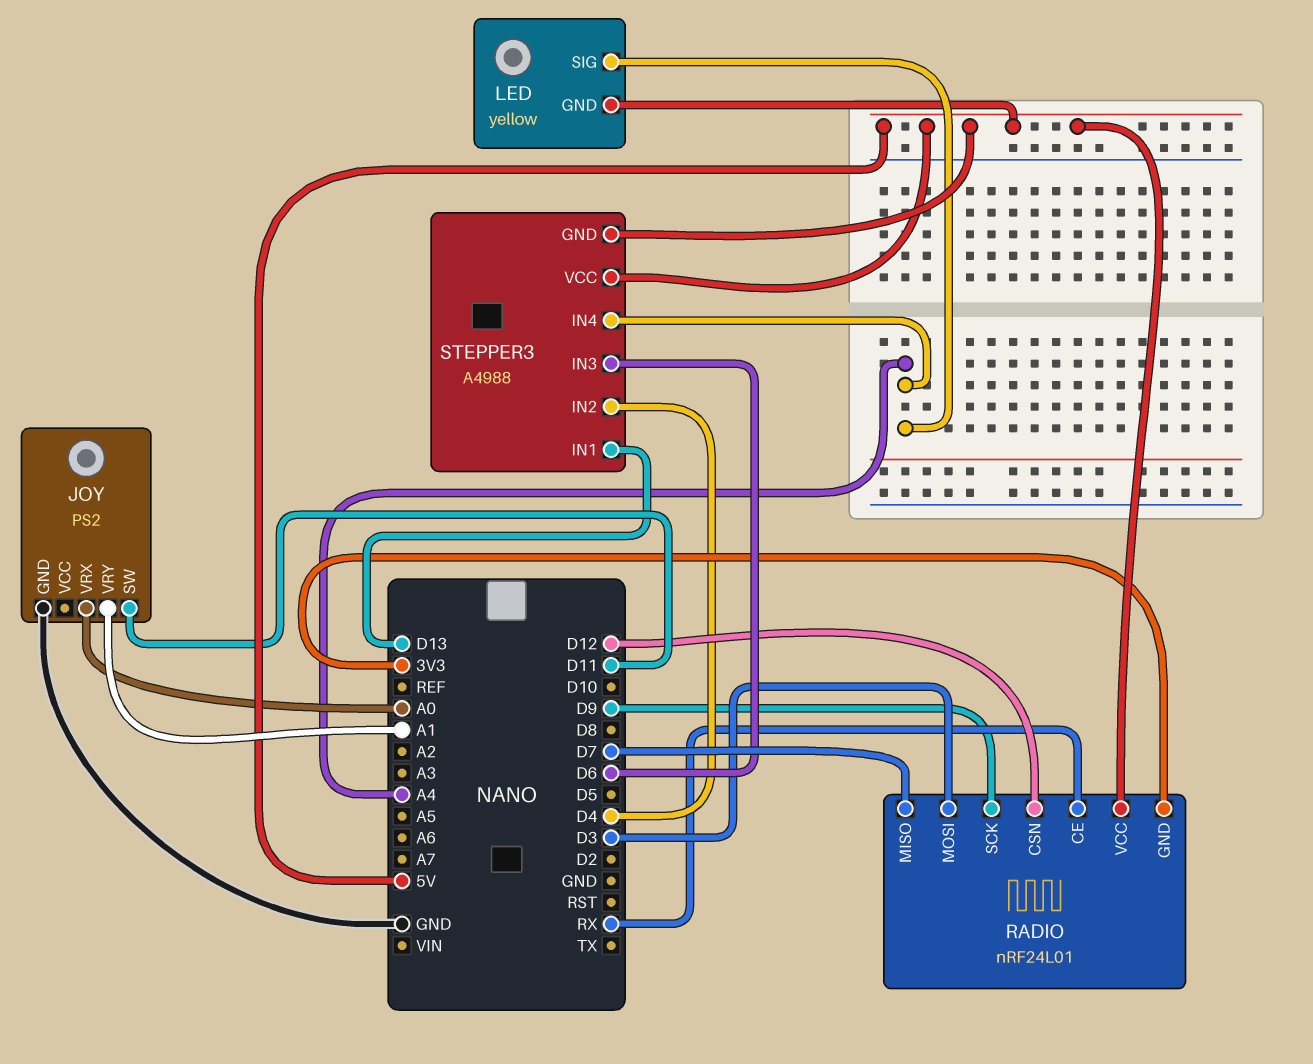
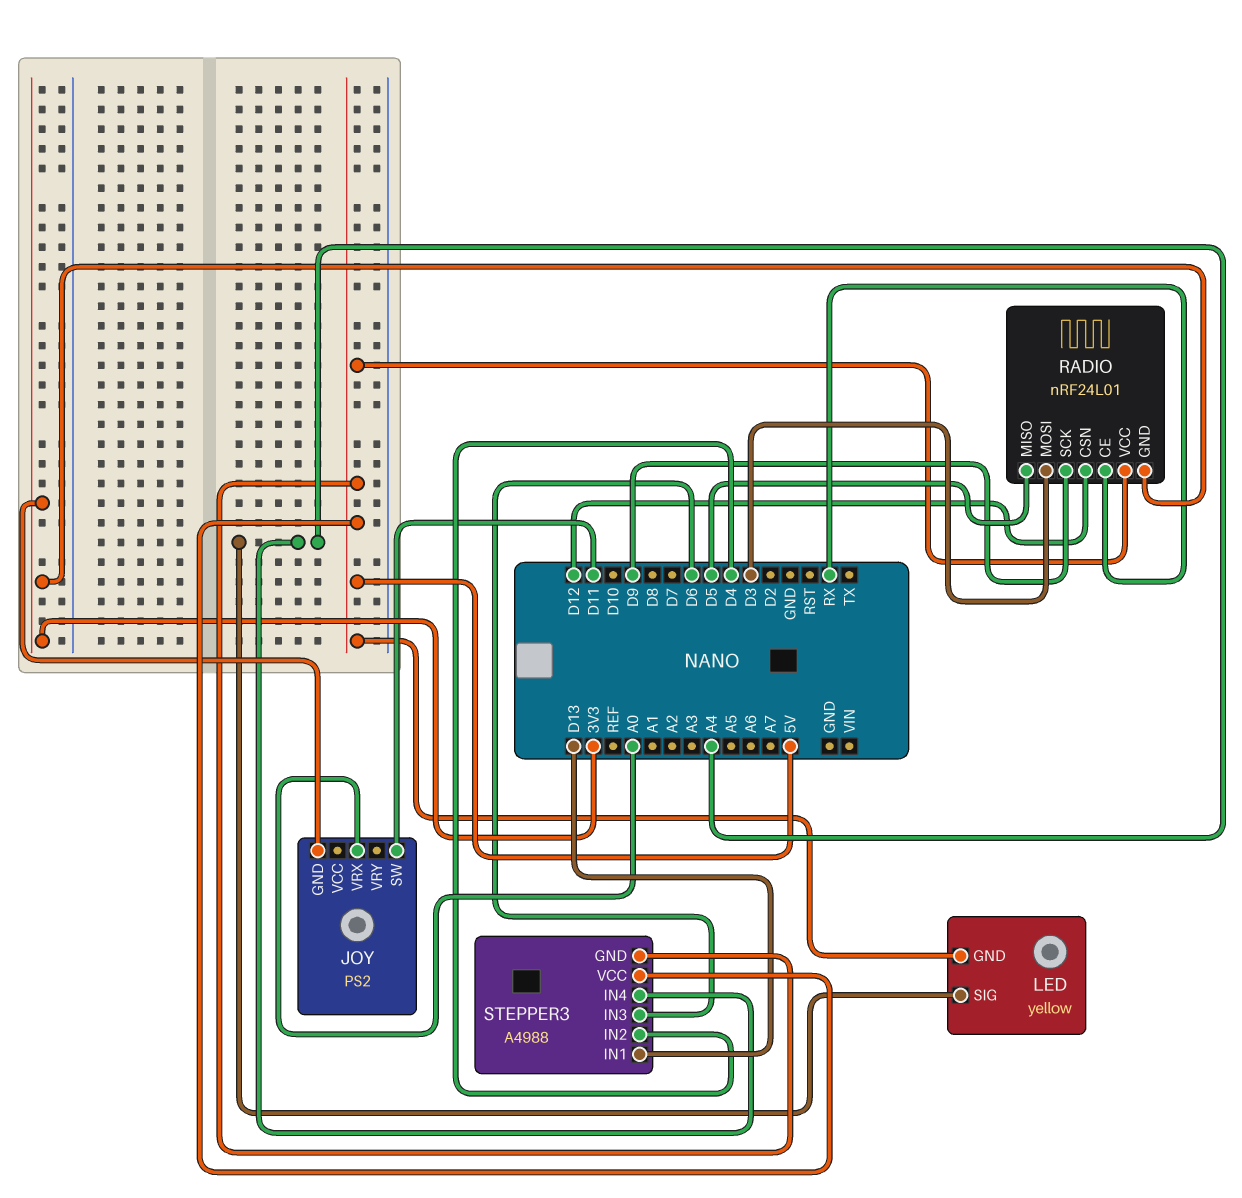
JOY pin GND: GND -> 3V3
JOY pin VRY: A1 -> none
RADIO pin MISO: D7 -> D5

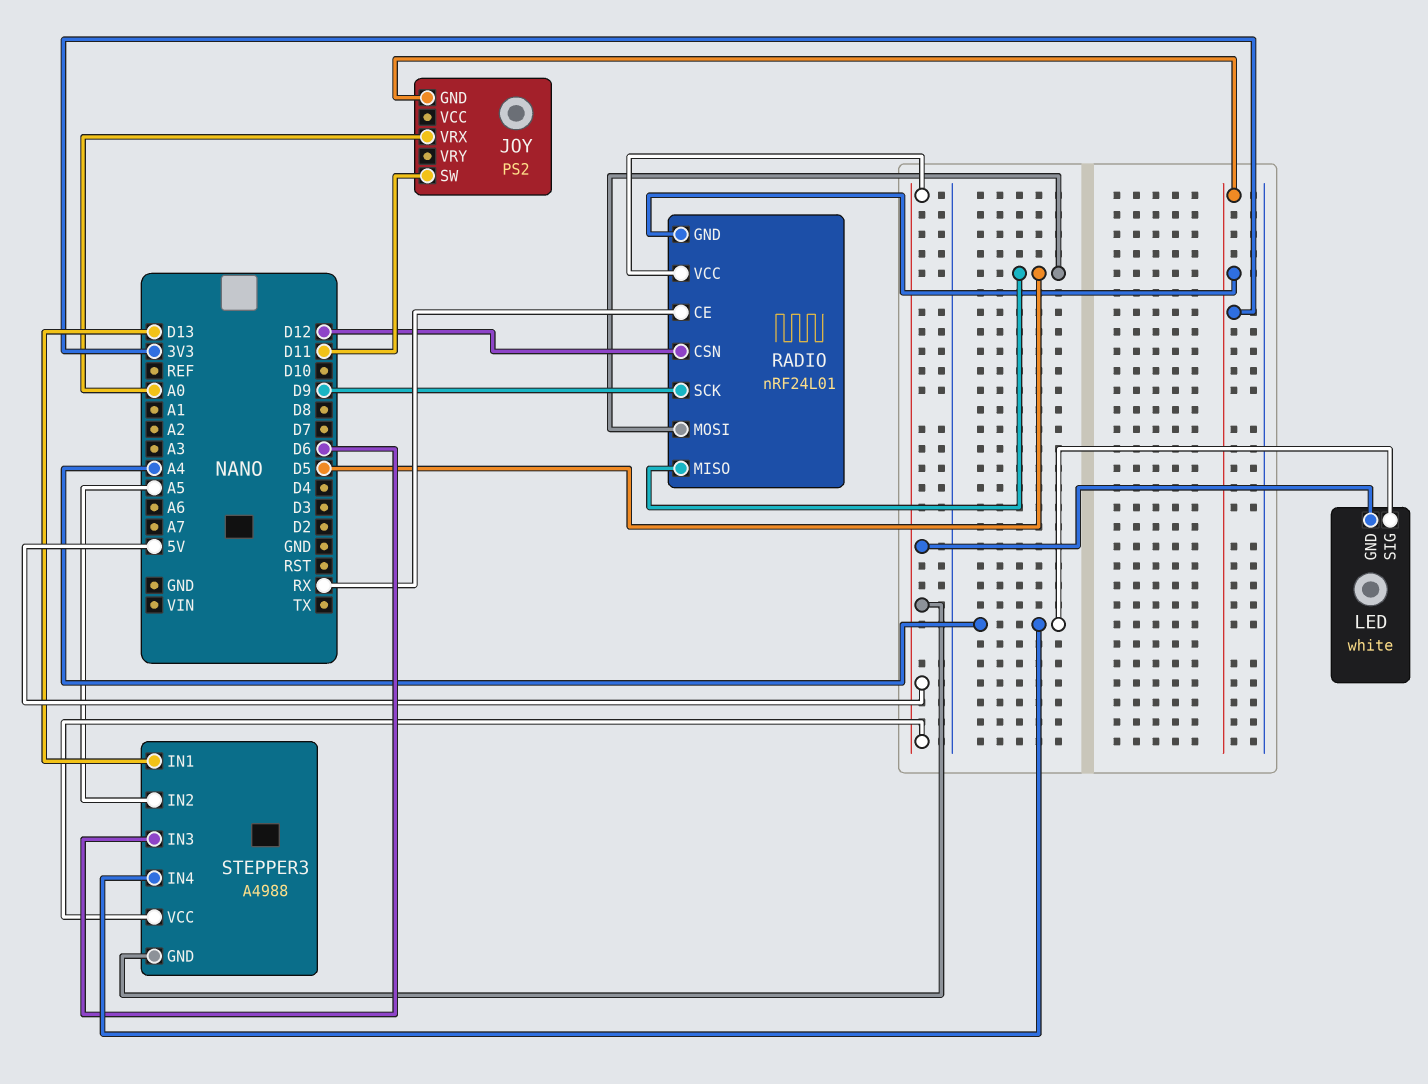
LED: yellow -> white
RADIO pin MOSI: D3 -> D5
STEPPER3 pin IN2: D4 -> A5

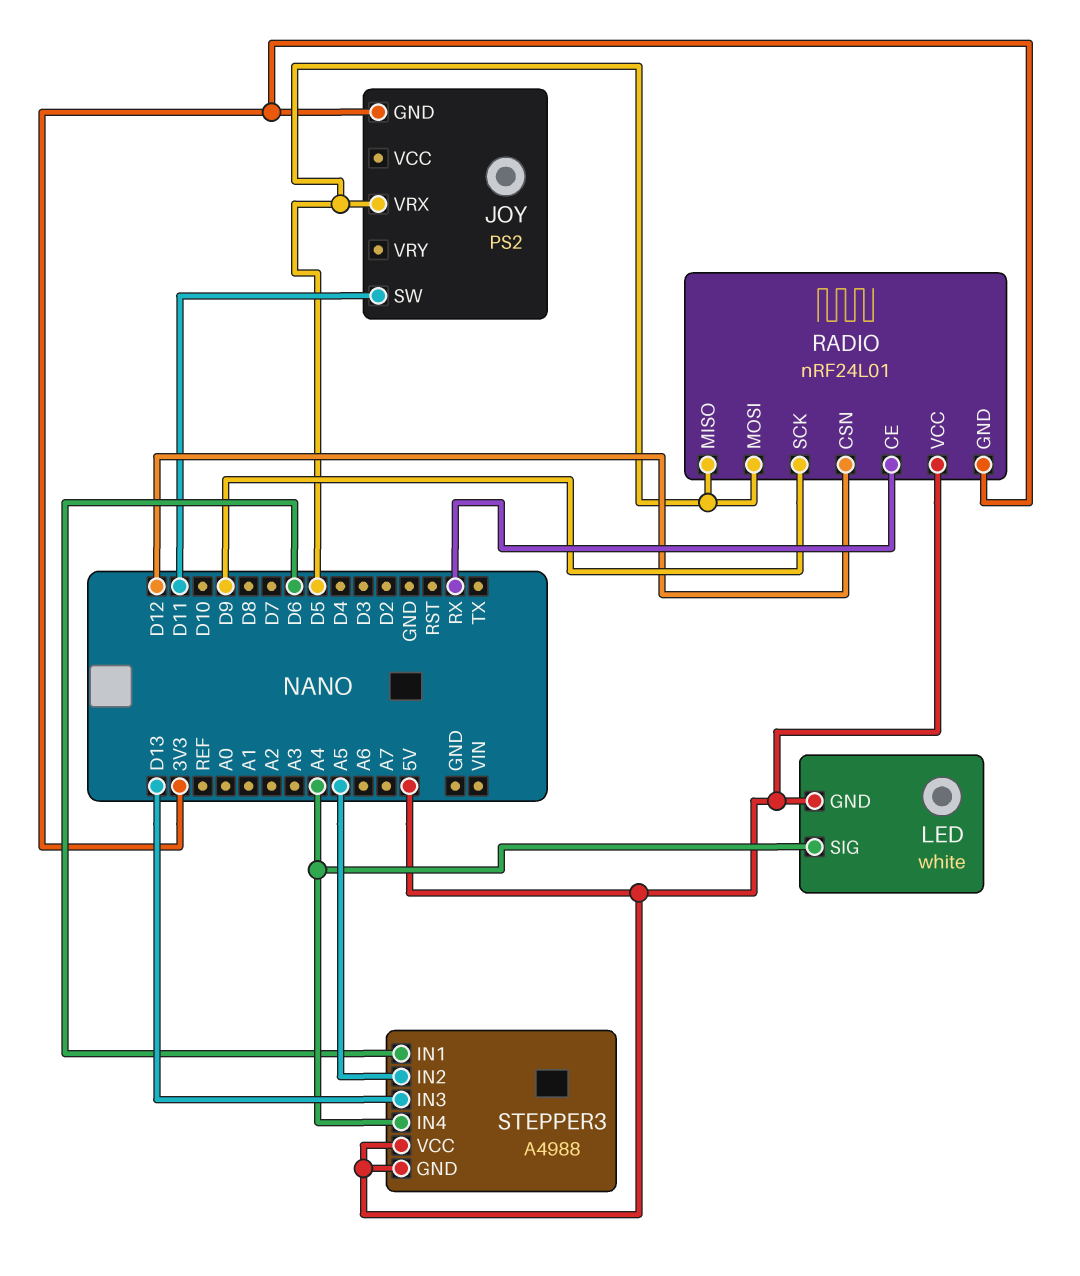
JOY pin VRX: A0 -> D5
STEPPER3 pin IN1: D13 -> D6
STEPPER3 pin IN3: D6 -> D13

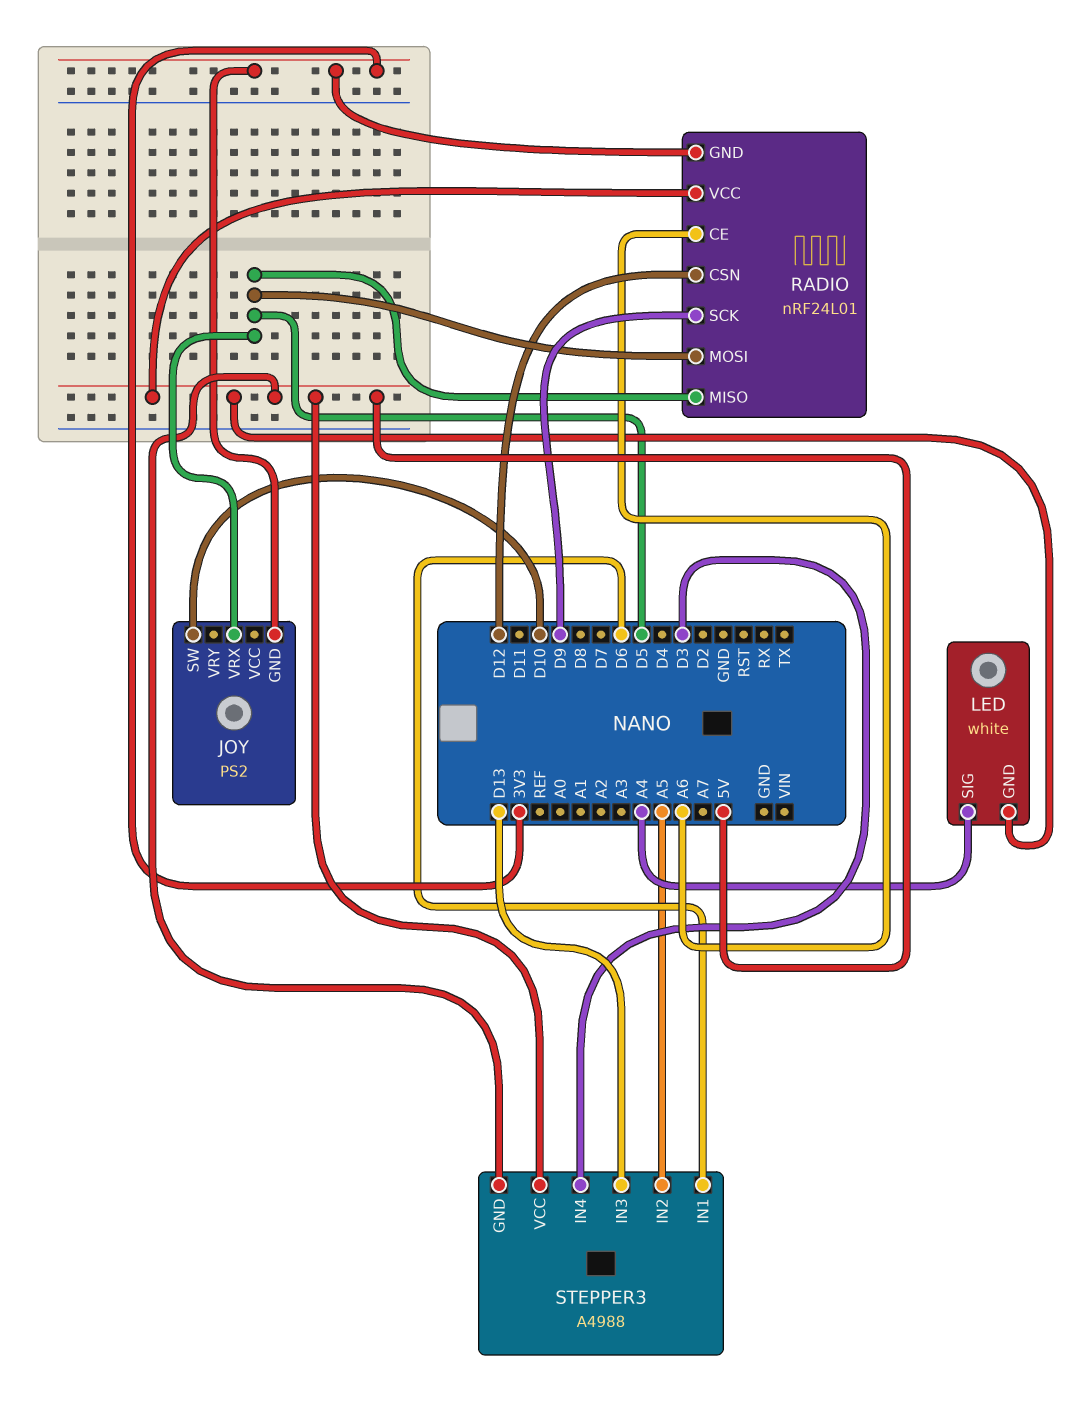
JOY pin SW: D11 -> D10
RADIO pin CE: RX -> A6
STEPPER3 pin IN4: A4 -> D3

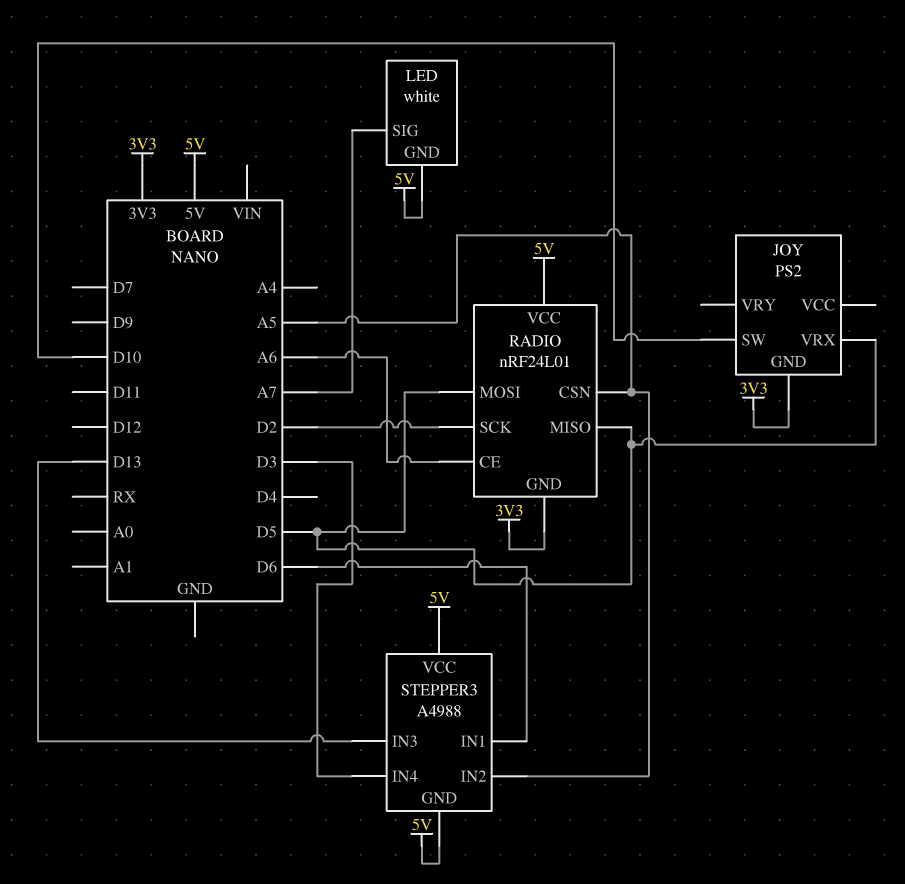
LED pin SIG: A4 -> A7
RADIO pin CSN: D12 -> A5
RADIO pin SCK: D9 -> D2

